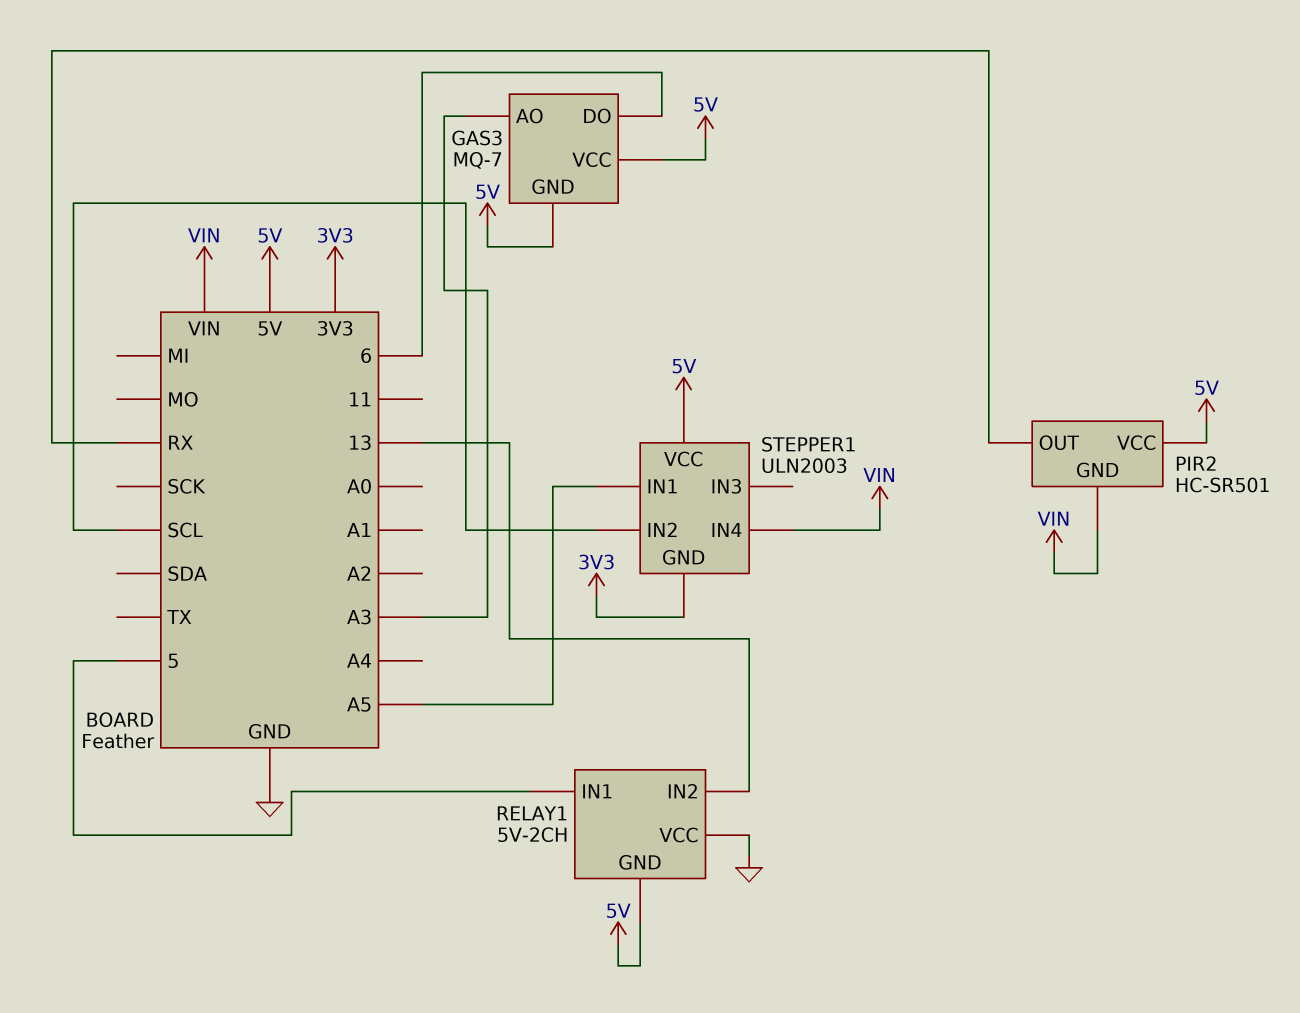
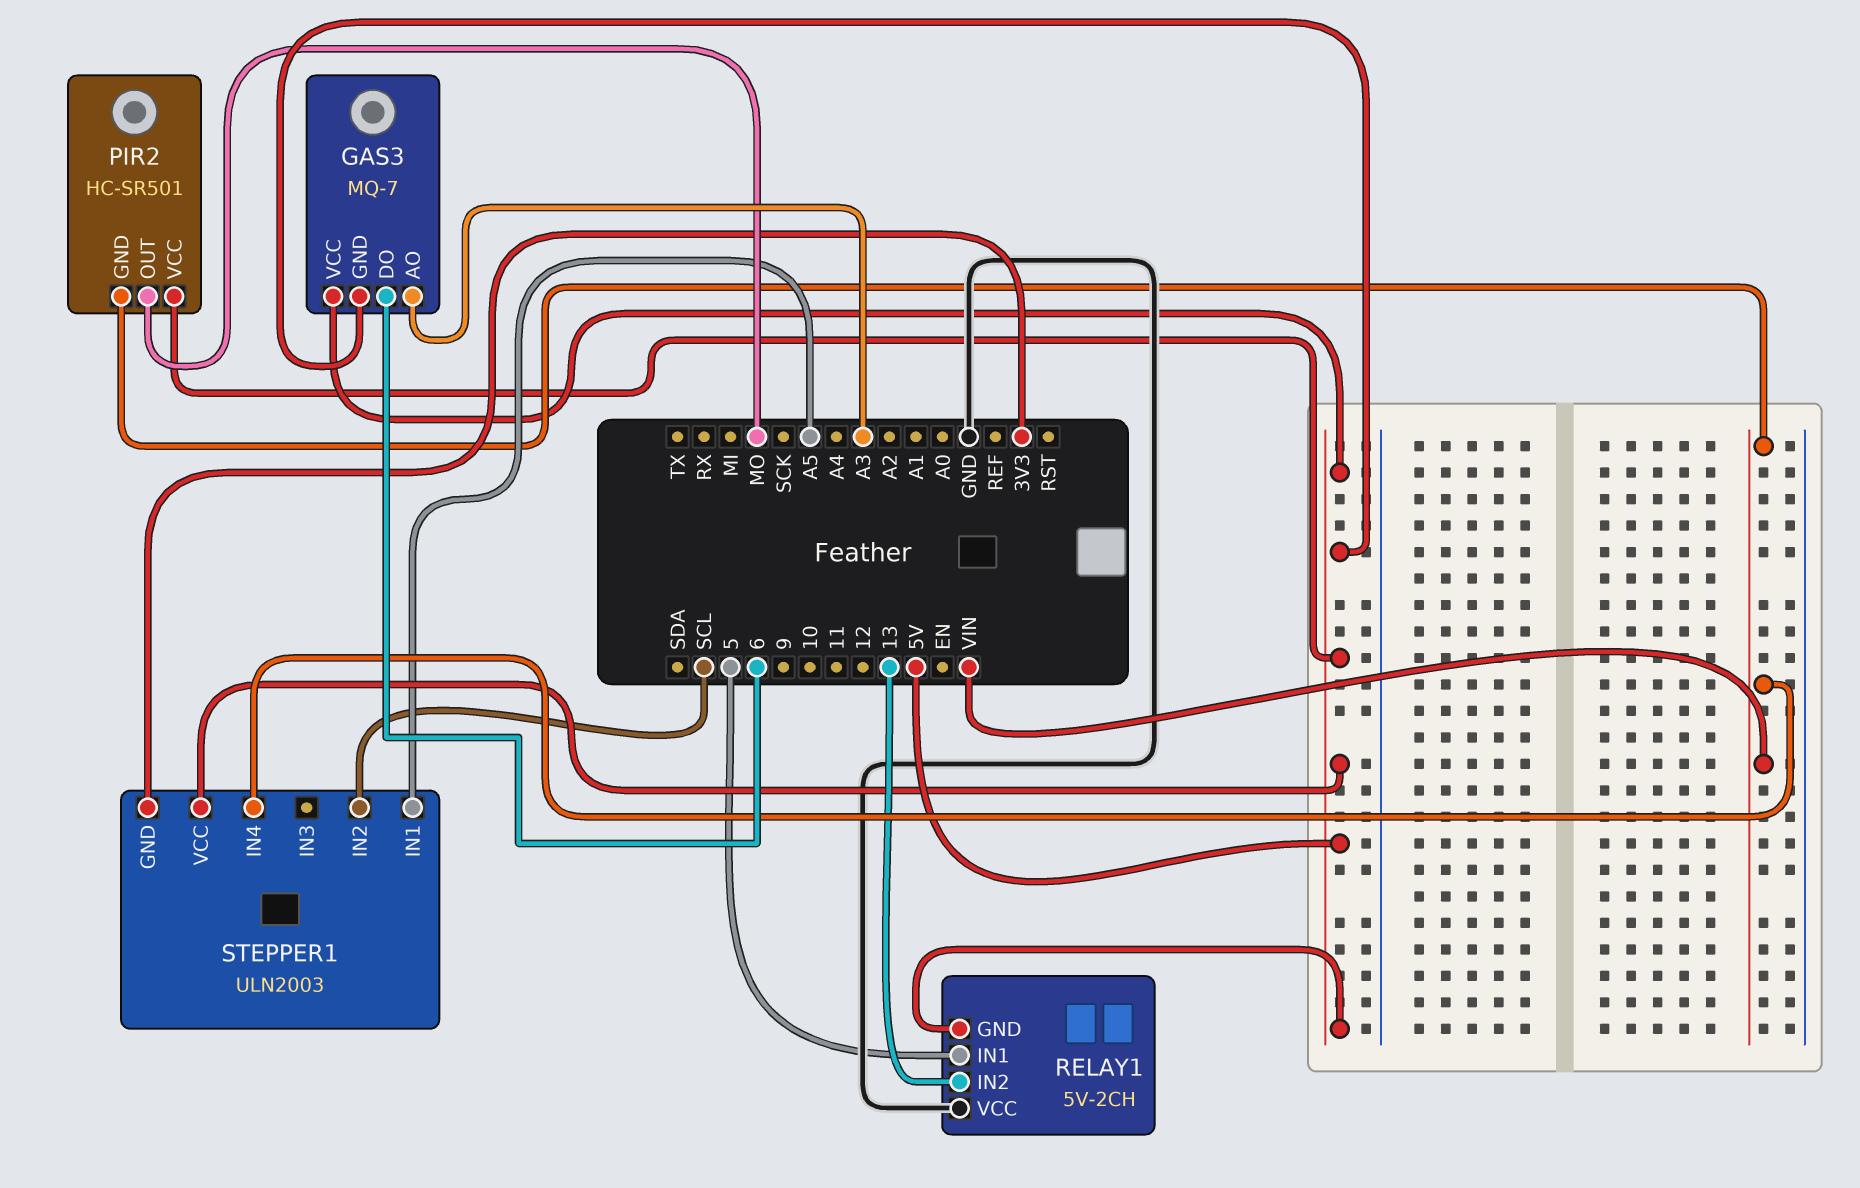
PIR2 pin OUT: RX -> MO

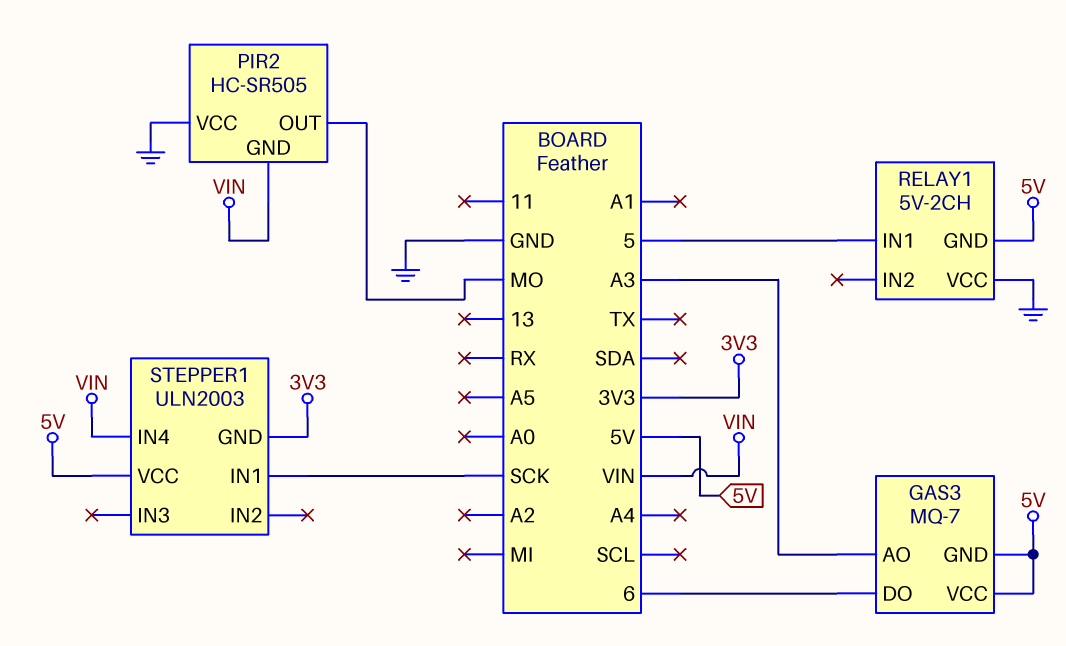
PIR2: HC-SR501 -> HC-SR505
PIR2 pin VCC: 5V -> GND
RELAY1 pin IN2: 13 -> none
STEPPER1 pin IN1: A5 -> SCK
STEPPER1 pin IN2: SCL -> none

